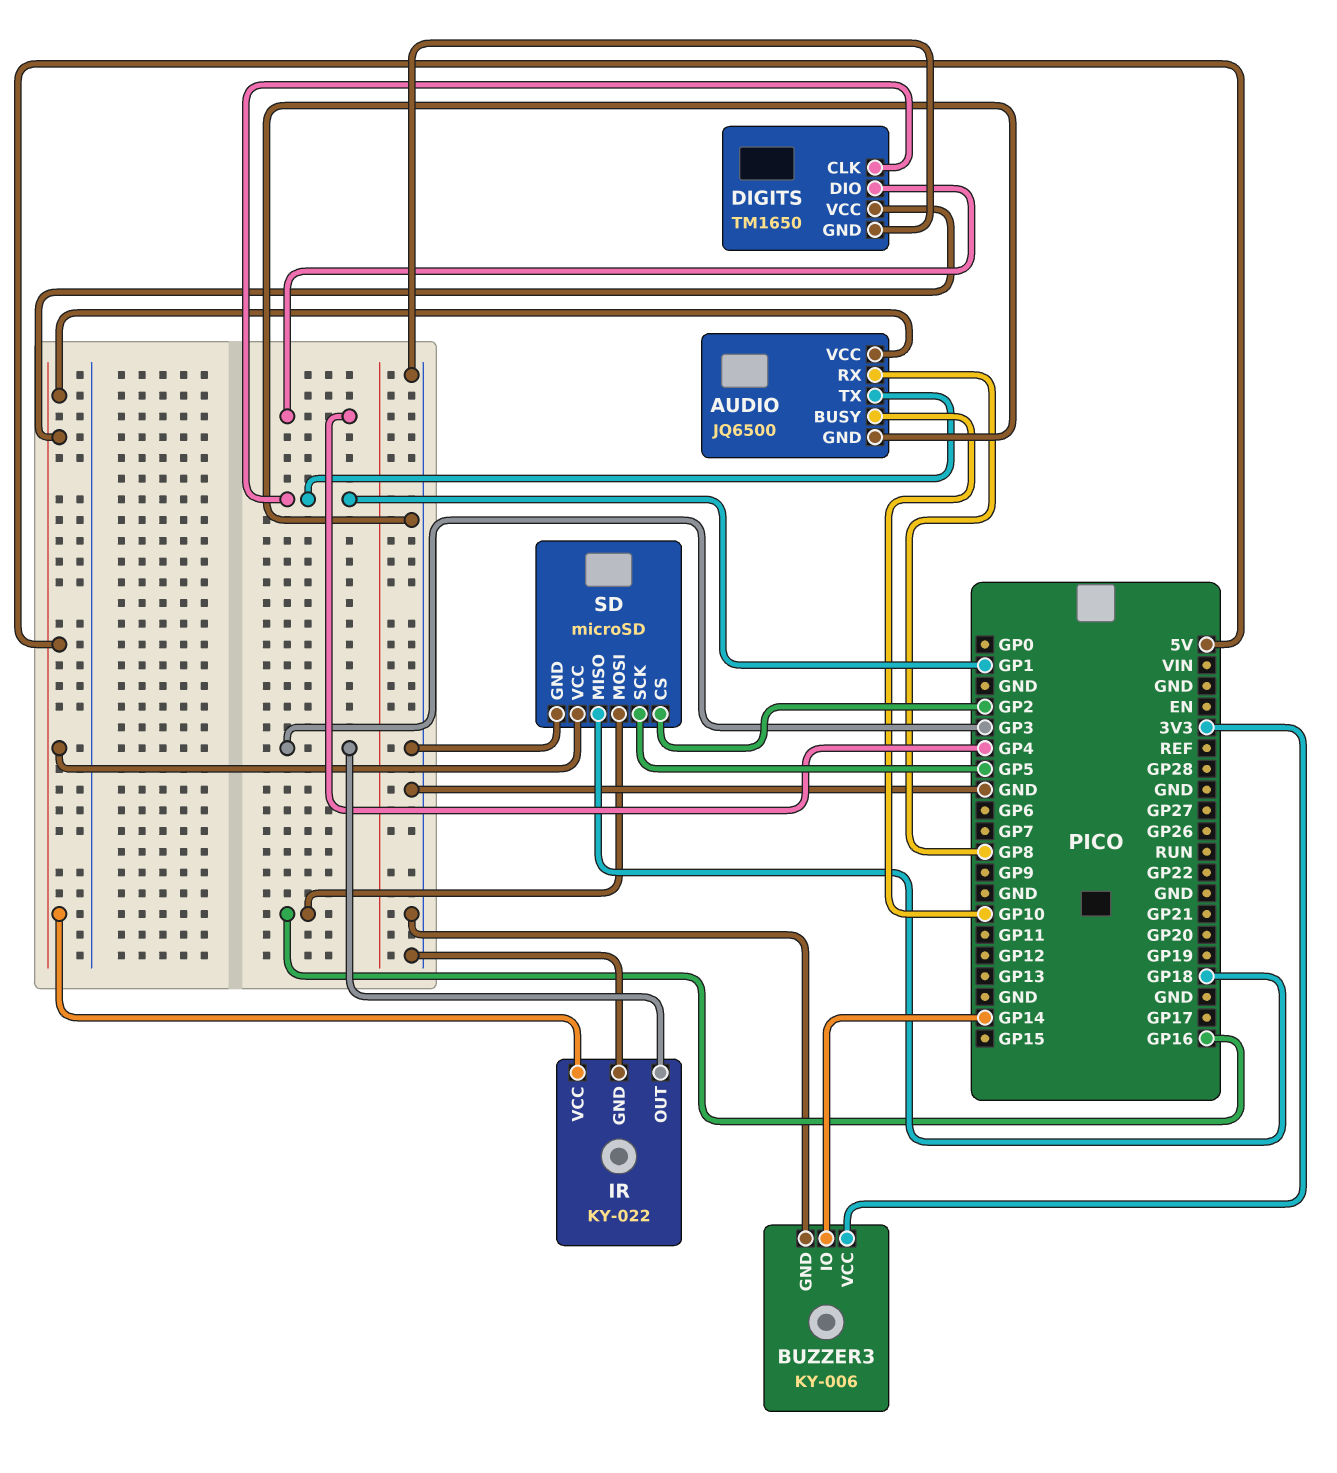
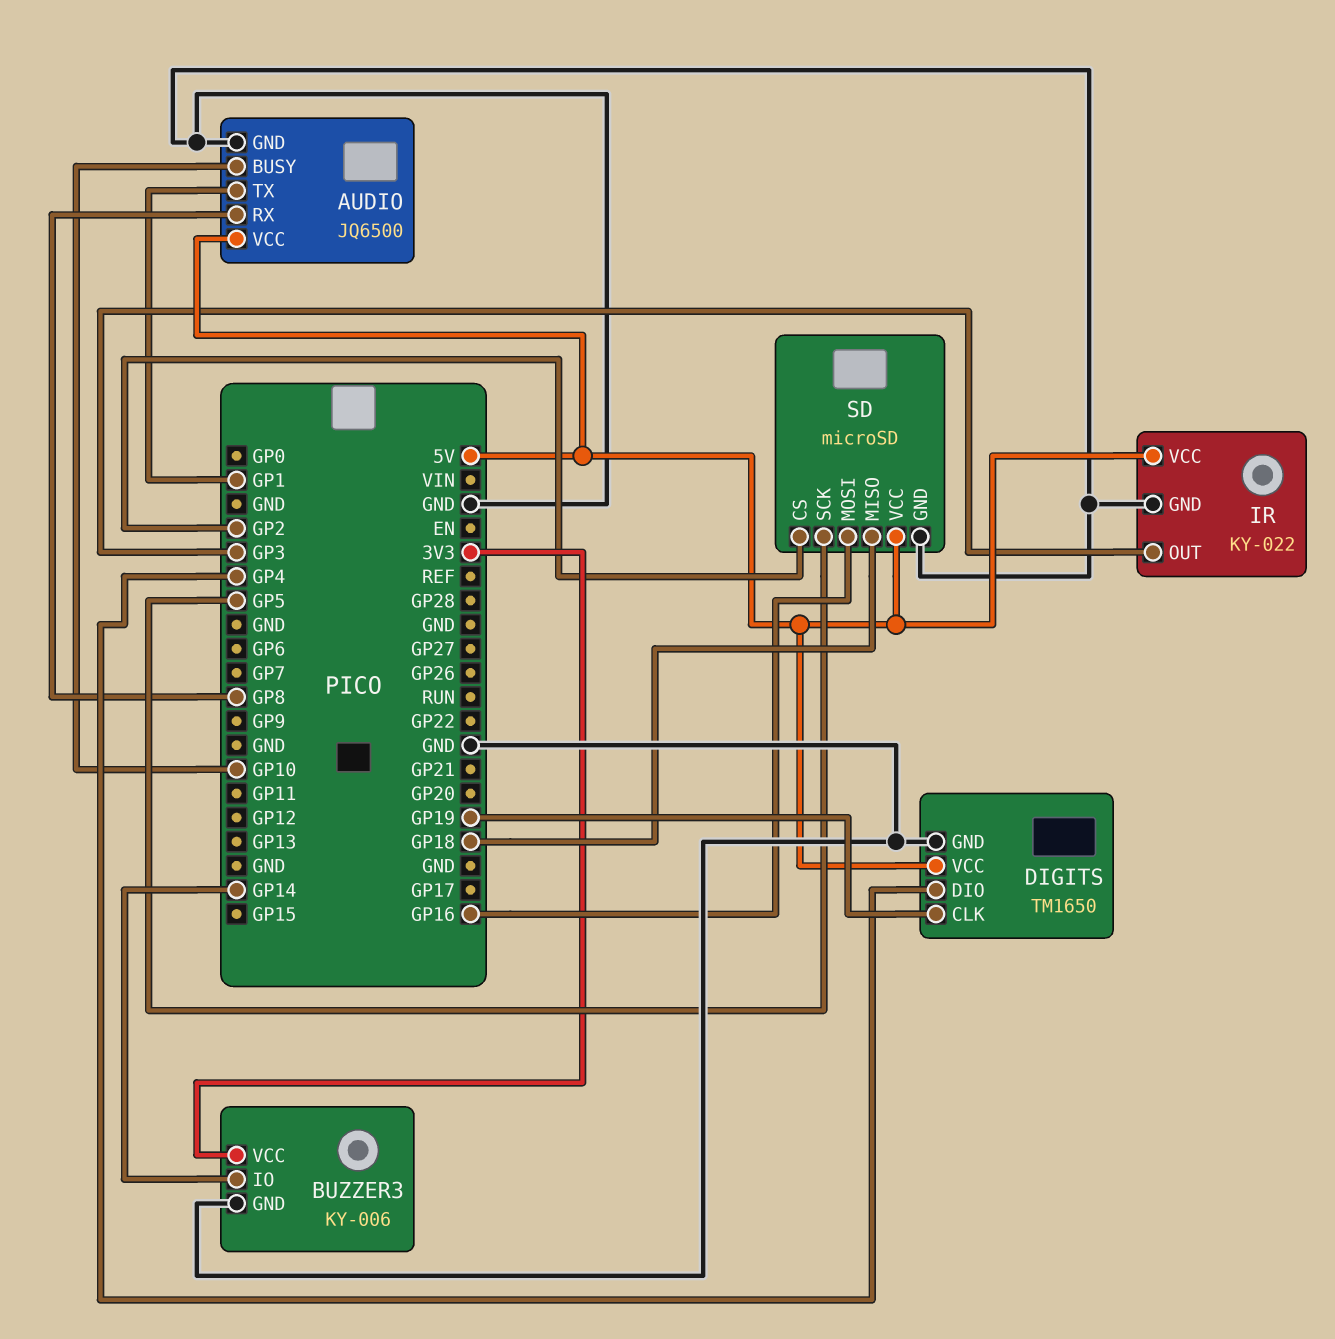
DIGITS pin CLK: GP1 -> GP19

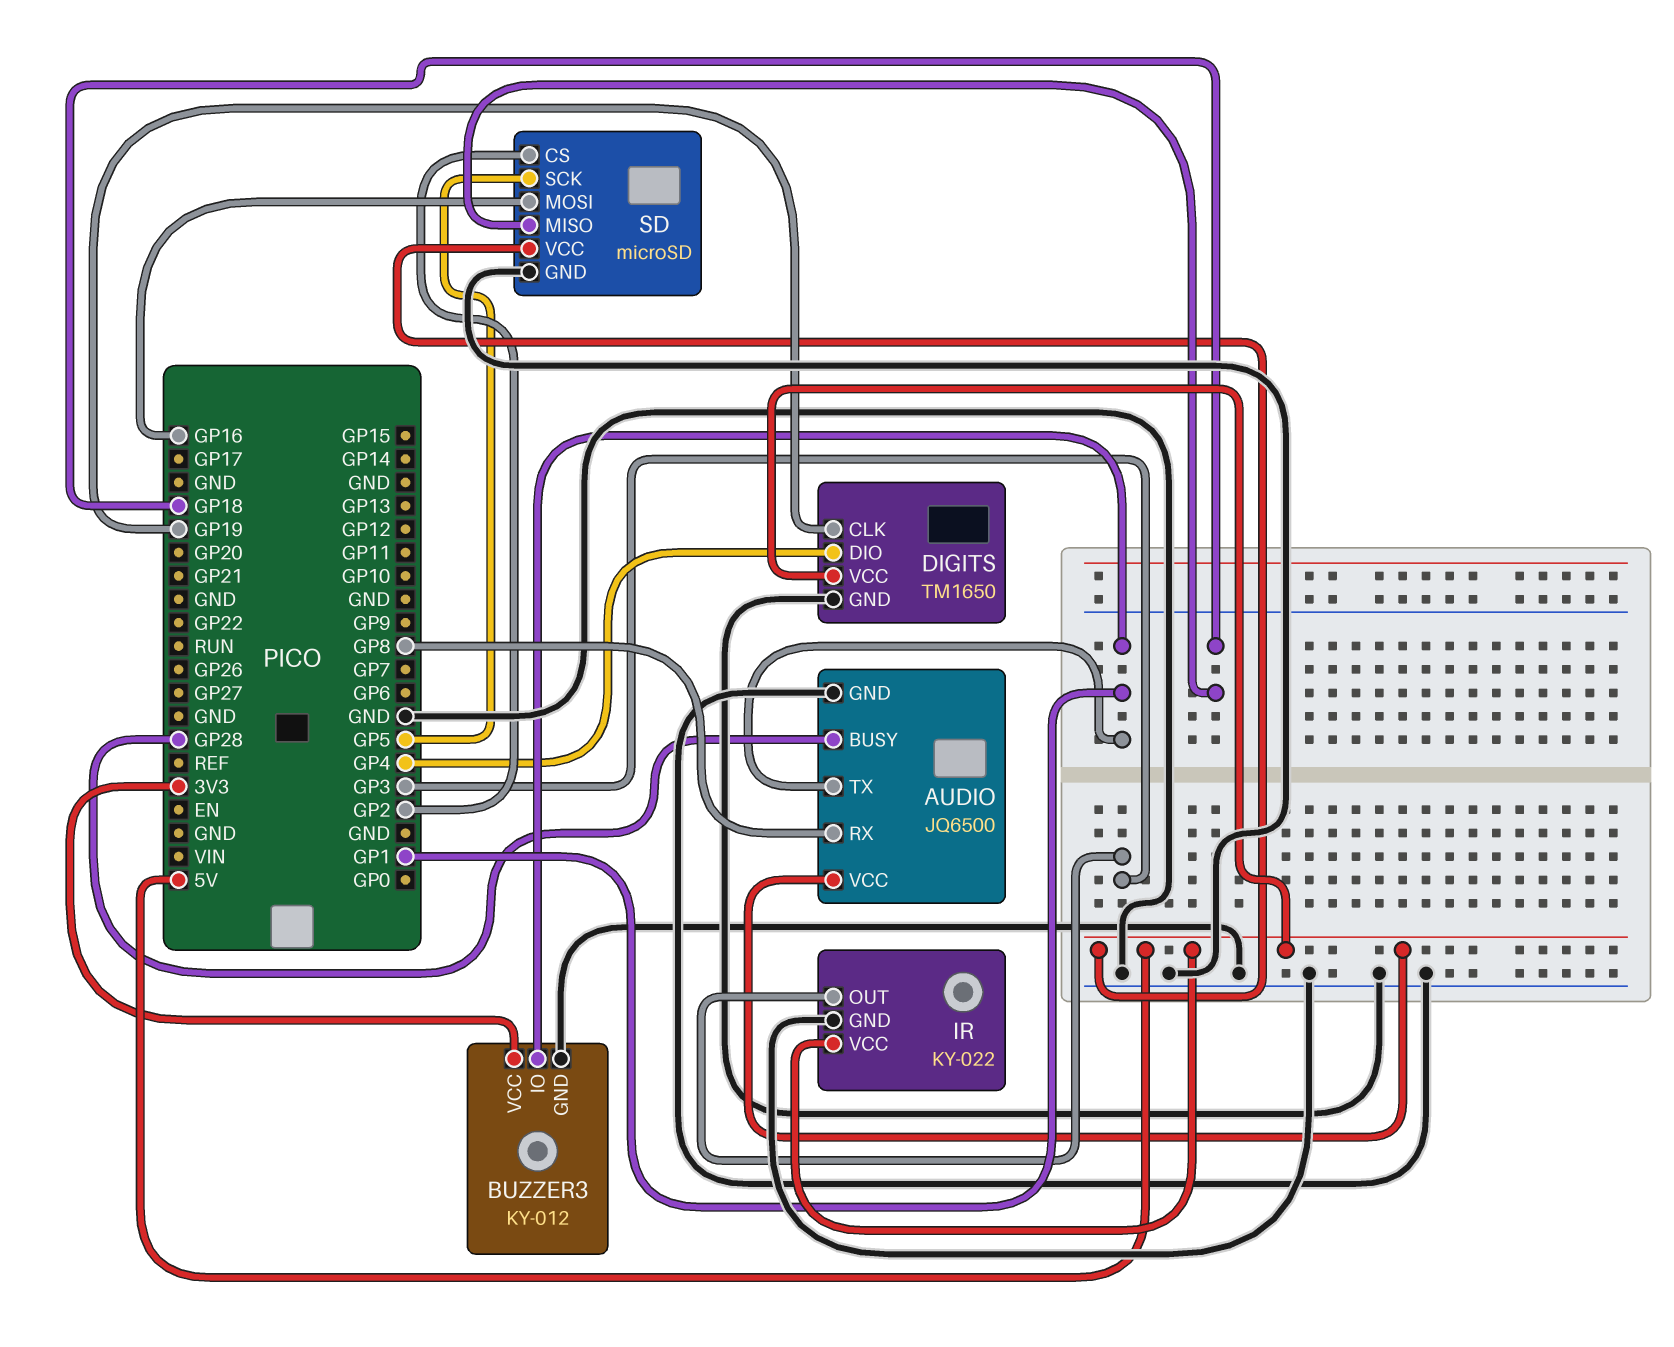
AUDIO pin BUSY: GP10 -> GP28
BUZZER3: KY-006 -> KY-012
BUZZER3 pin IO: GP14 -> GP1

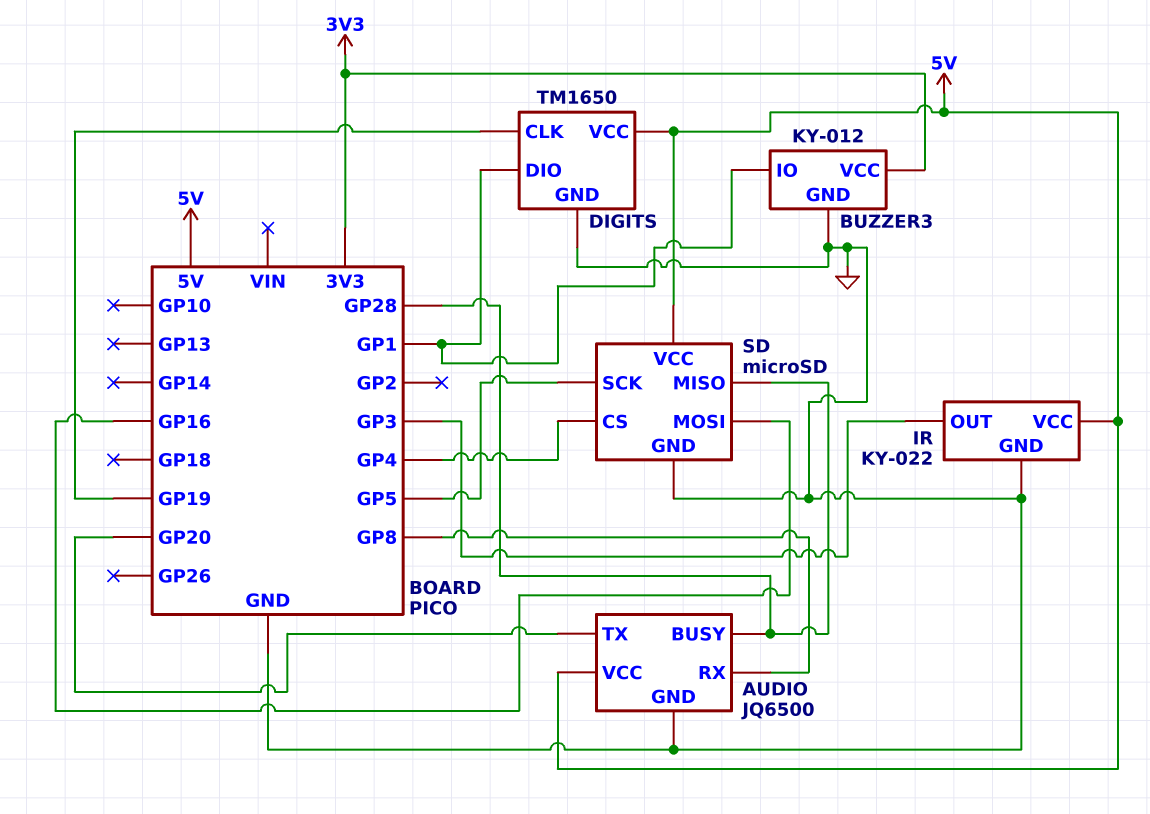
AUDIO pin TX: GP1 -> GP20
DIGITS pin DIO: GP4 -> GP1
SD pin CS: GP2 -> GP4
SD pin MISO: GP18 -> GP28

